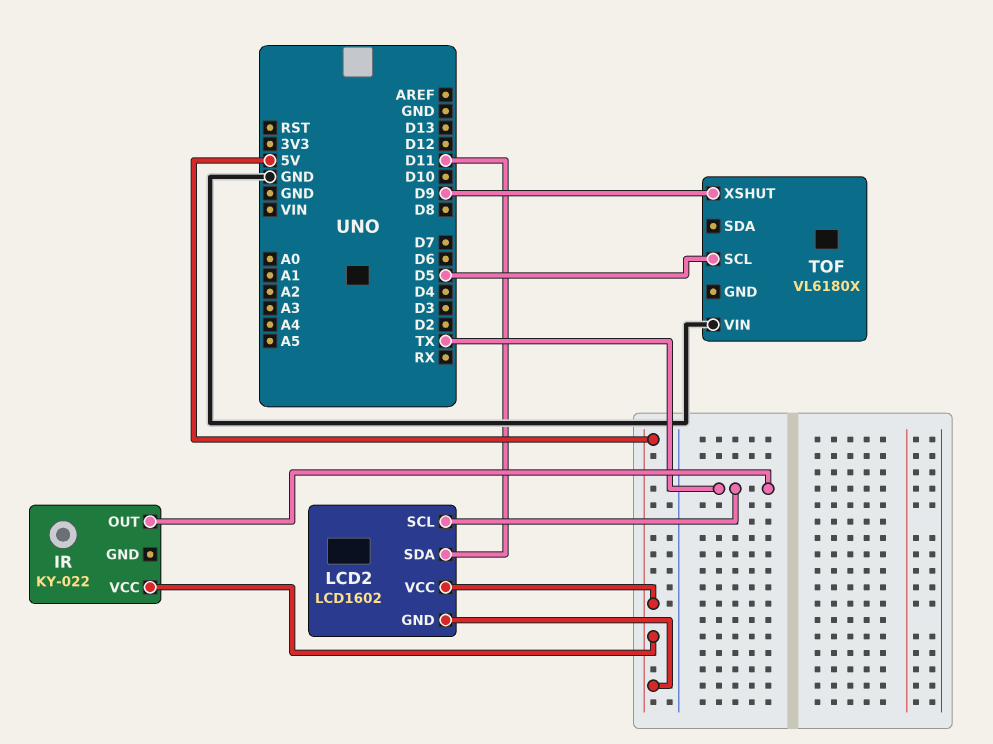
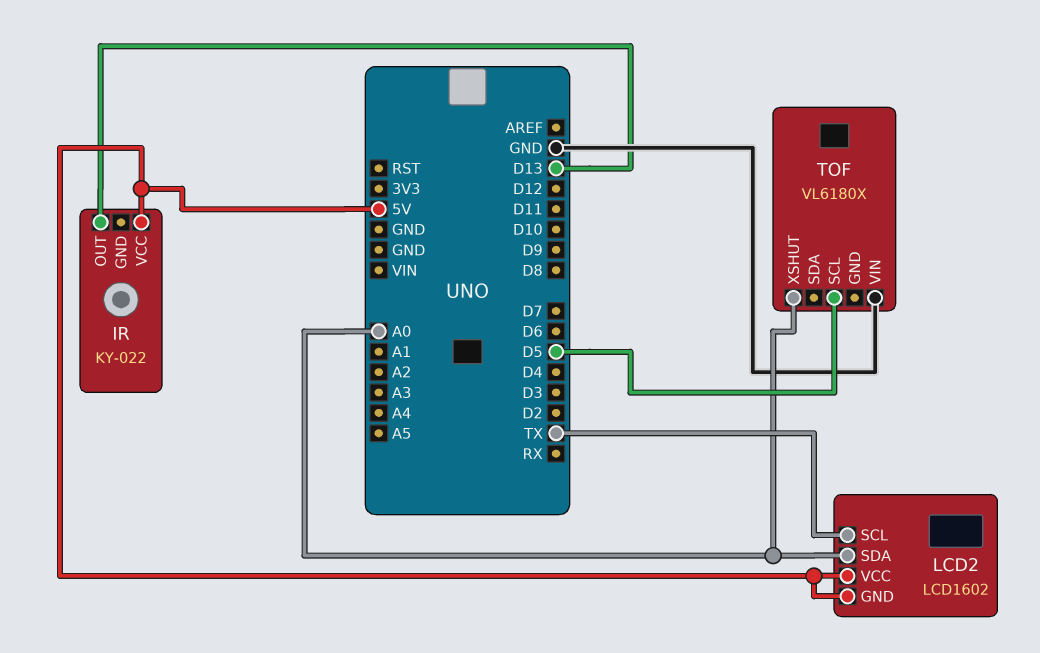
IR pin OUT: TX -> D13
LCD2 pin SDA: D11 -> A0
TOF pin XSHUT: D9 -> A0

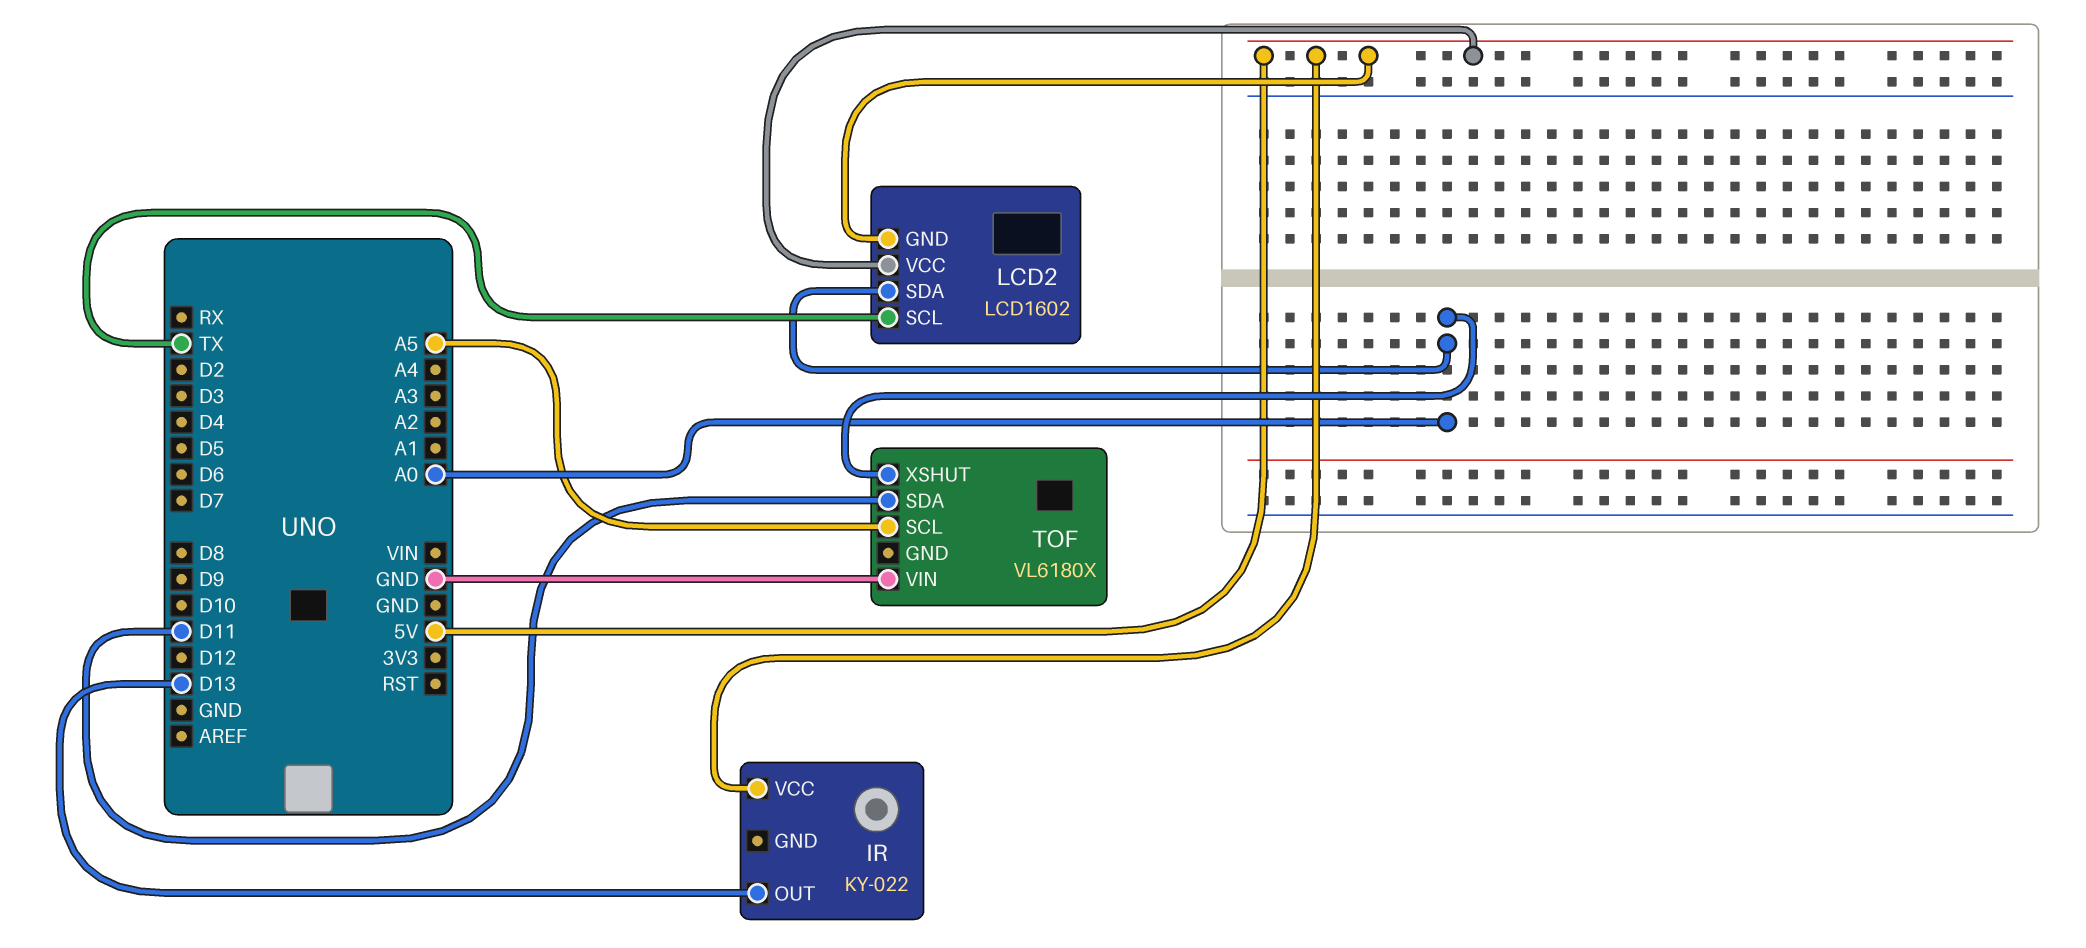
TOF pin SCL: D5 -> A5
TOF pin SDA: none -> D11

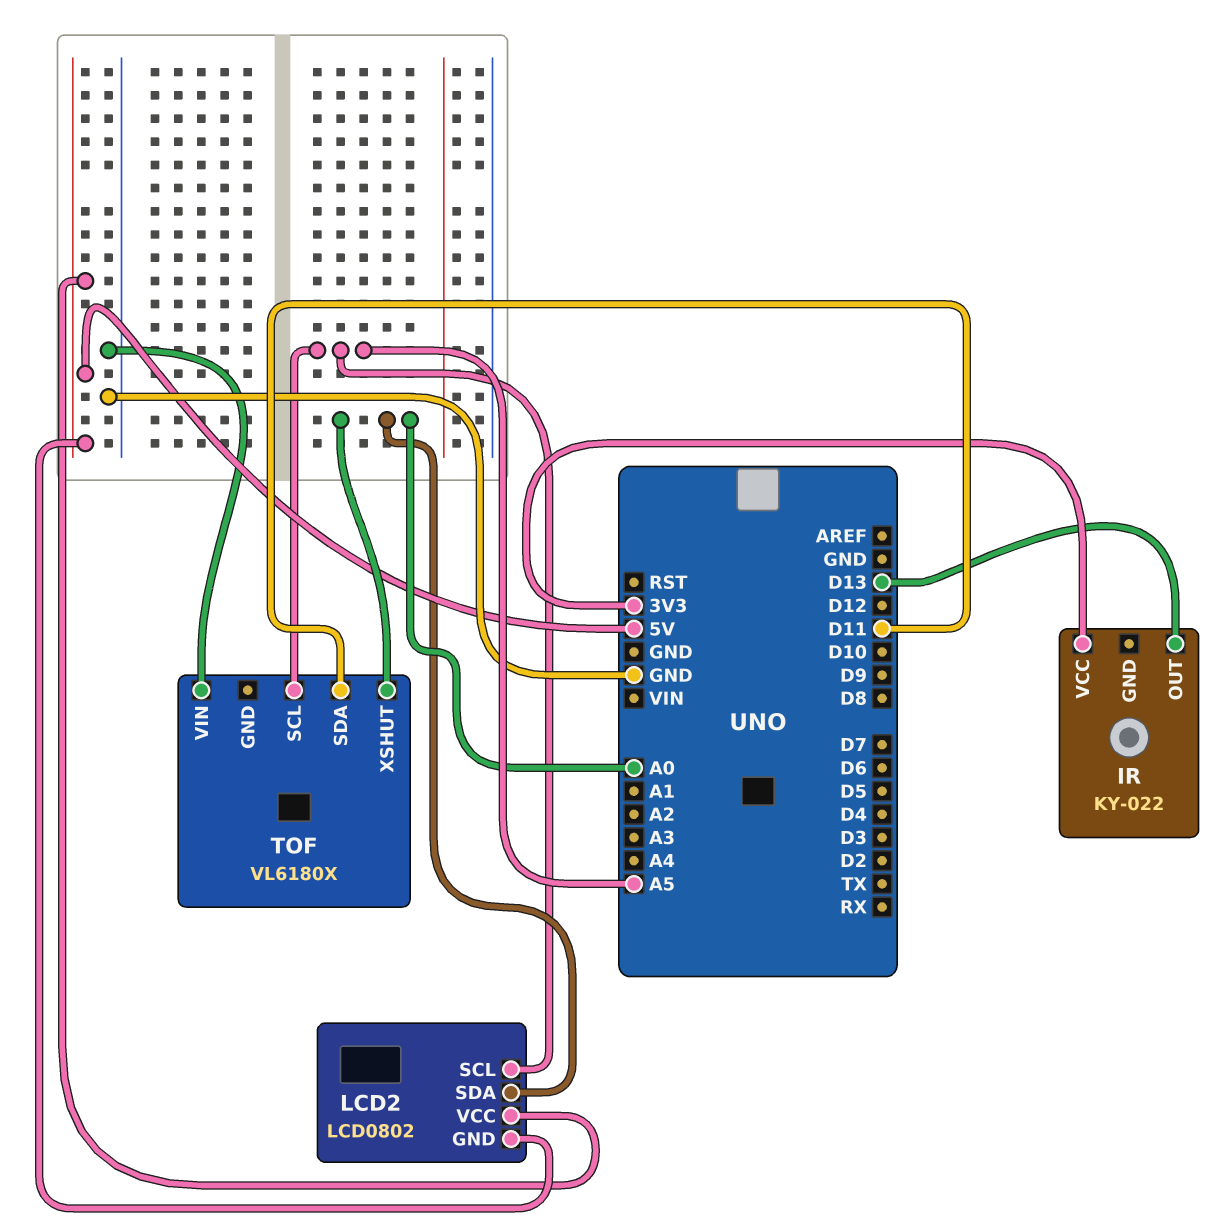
IR pin VCC: 5V -> 3V3
LCD2: LCD1602 -> LCD0802
LCD2 pin SCL: TX -> A5

